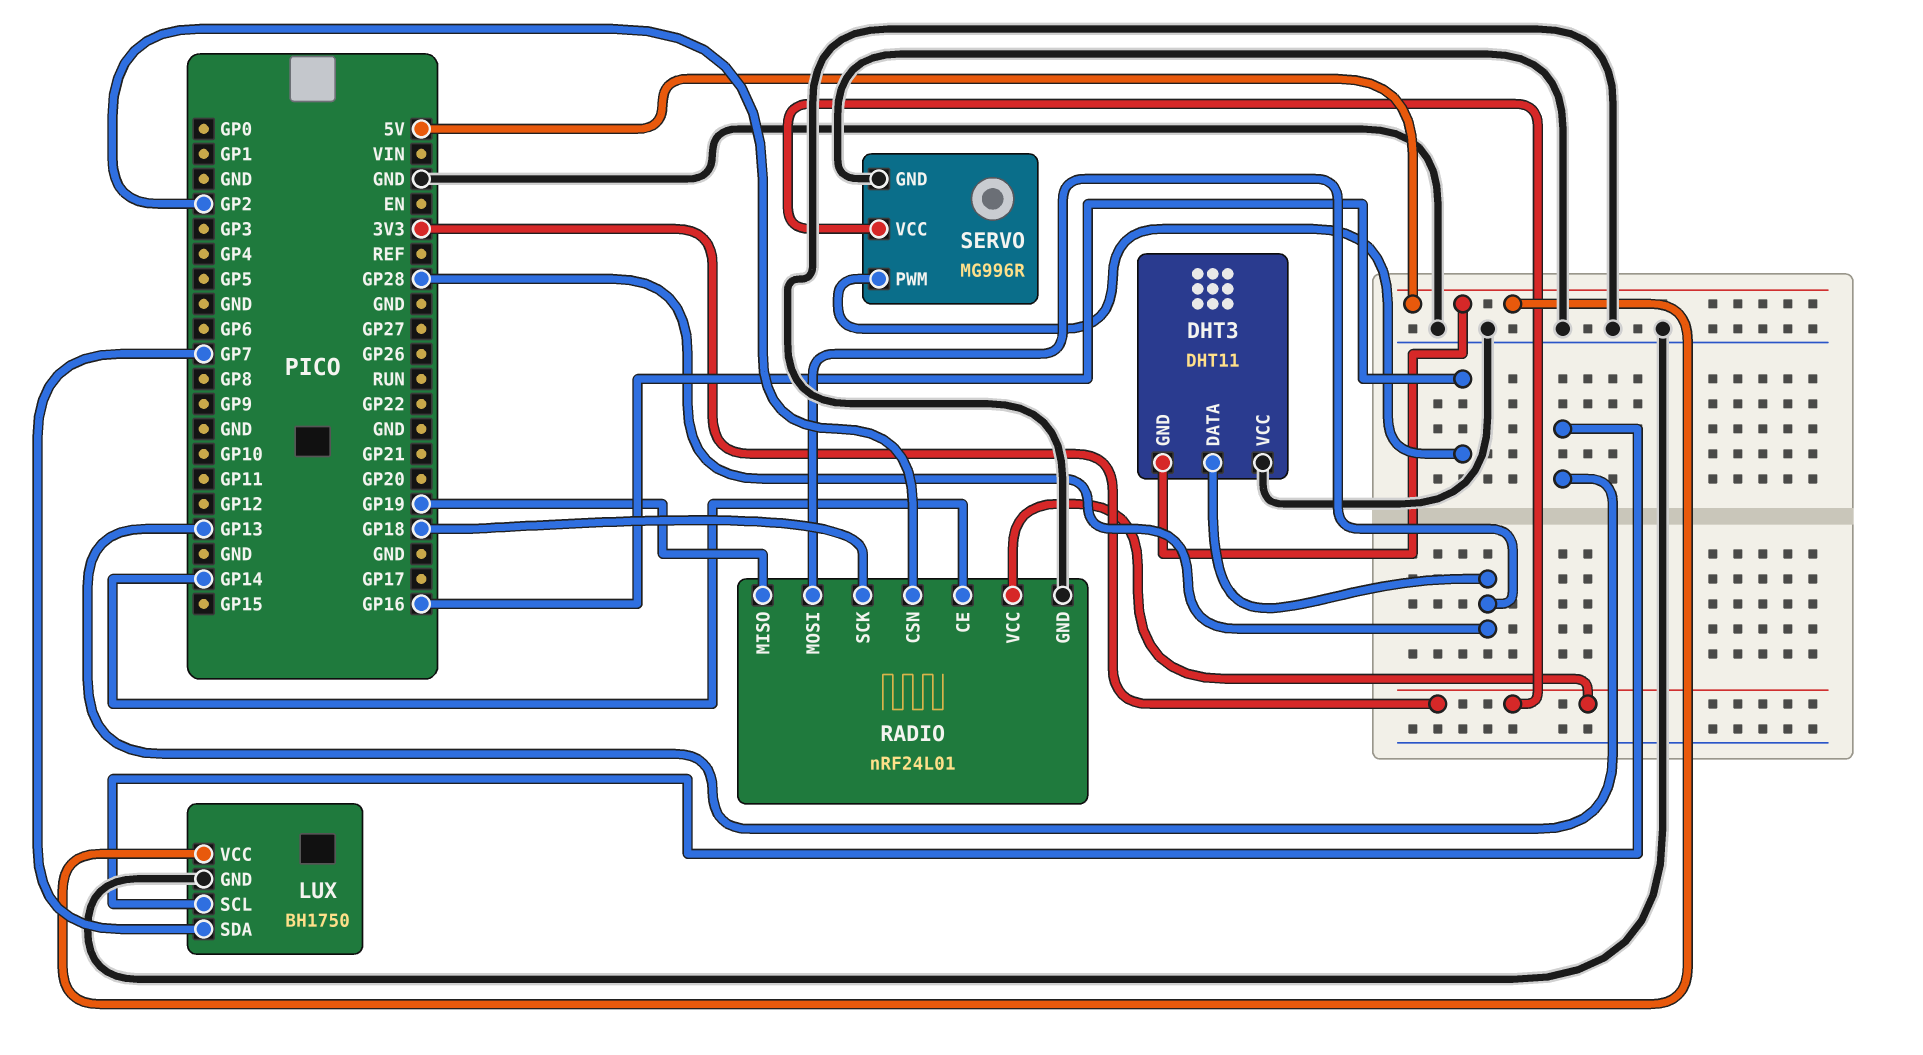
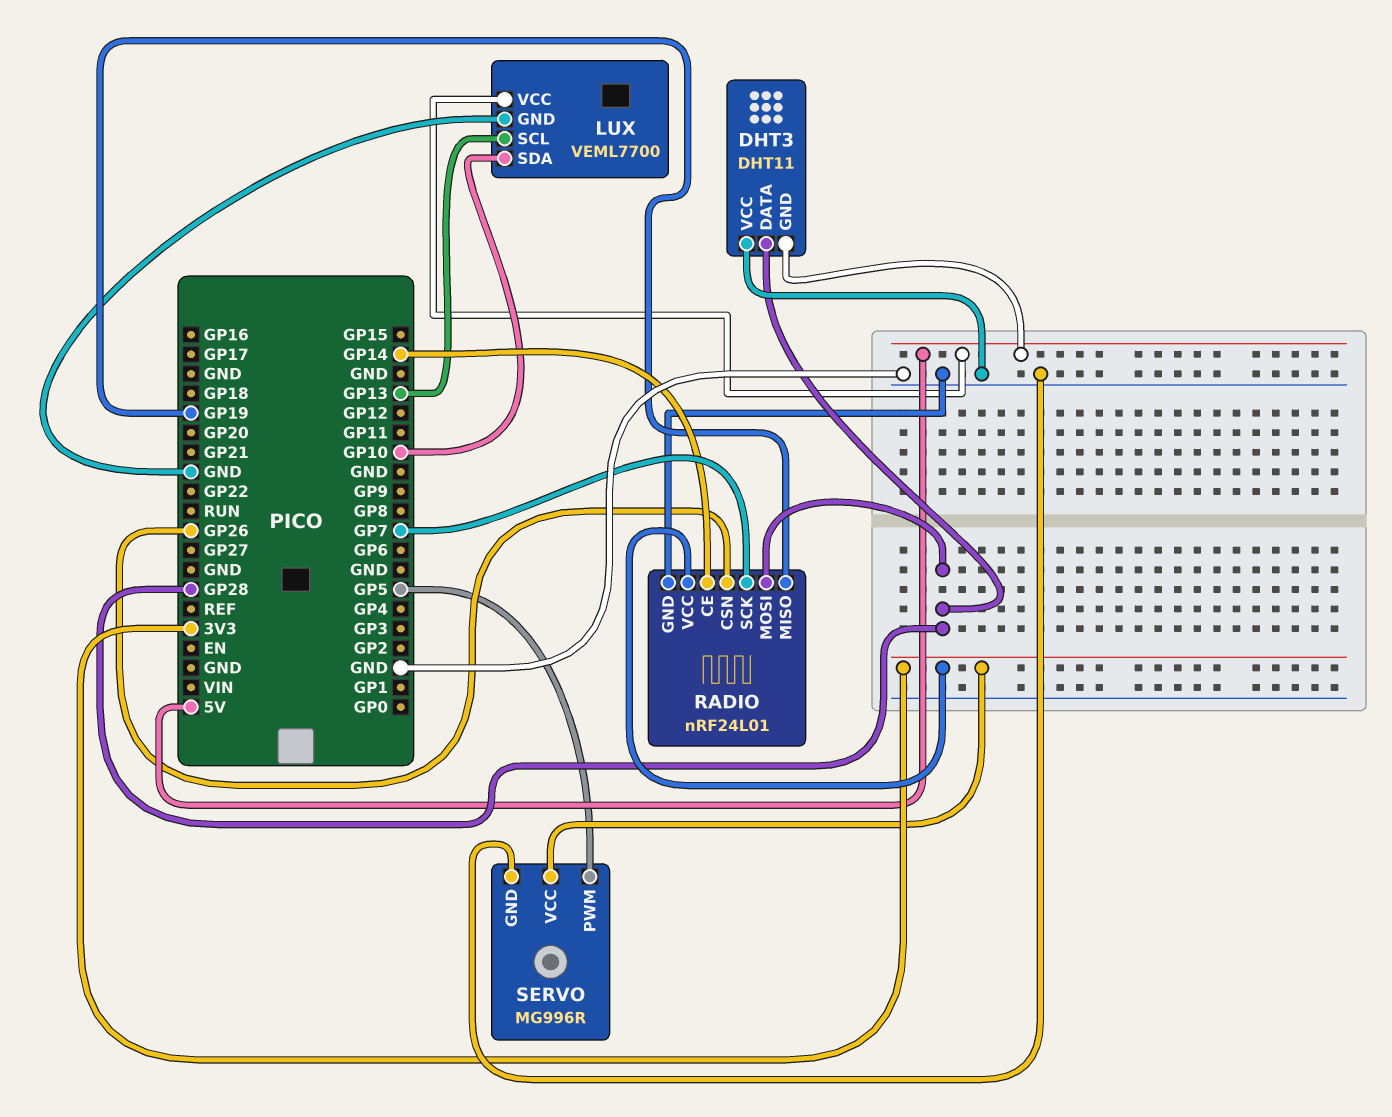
LUX: BH1750 -> VEML7700
LUX pin SDA: GP7 -> GP10
RADIO pin CSN: GP2 -> GP26
RADIO pin SCK: GP18 -> GP7
SERVO pin PWM: GP16 -> GP5

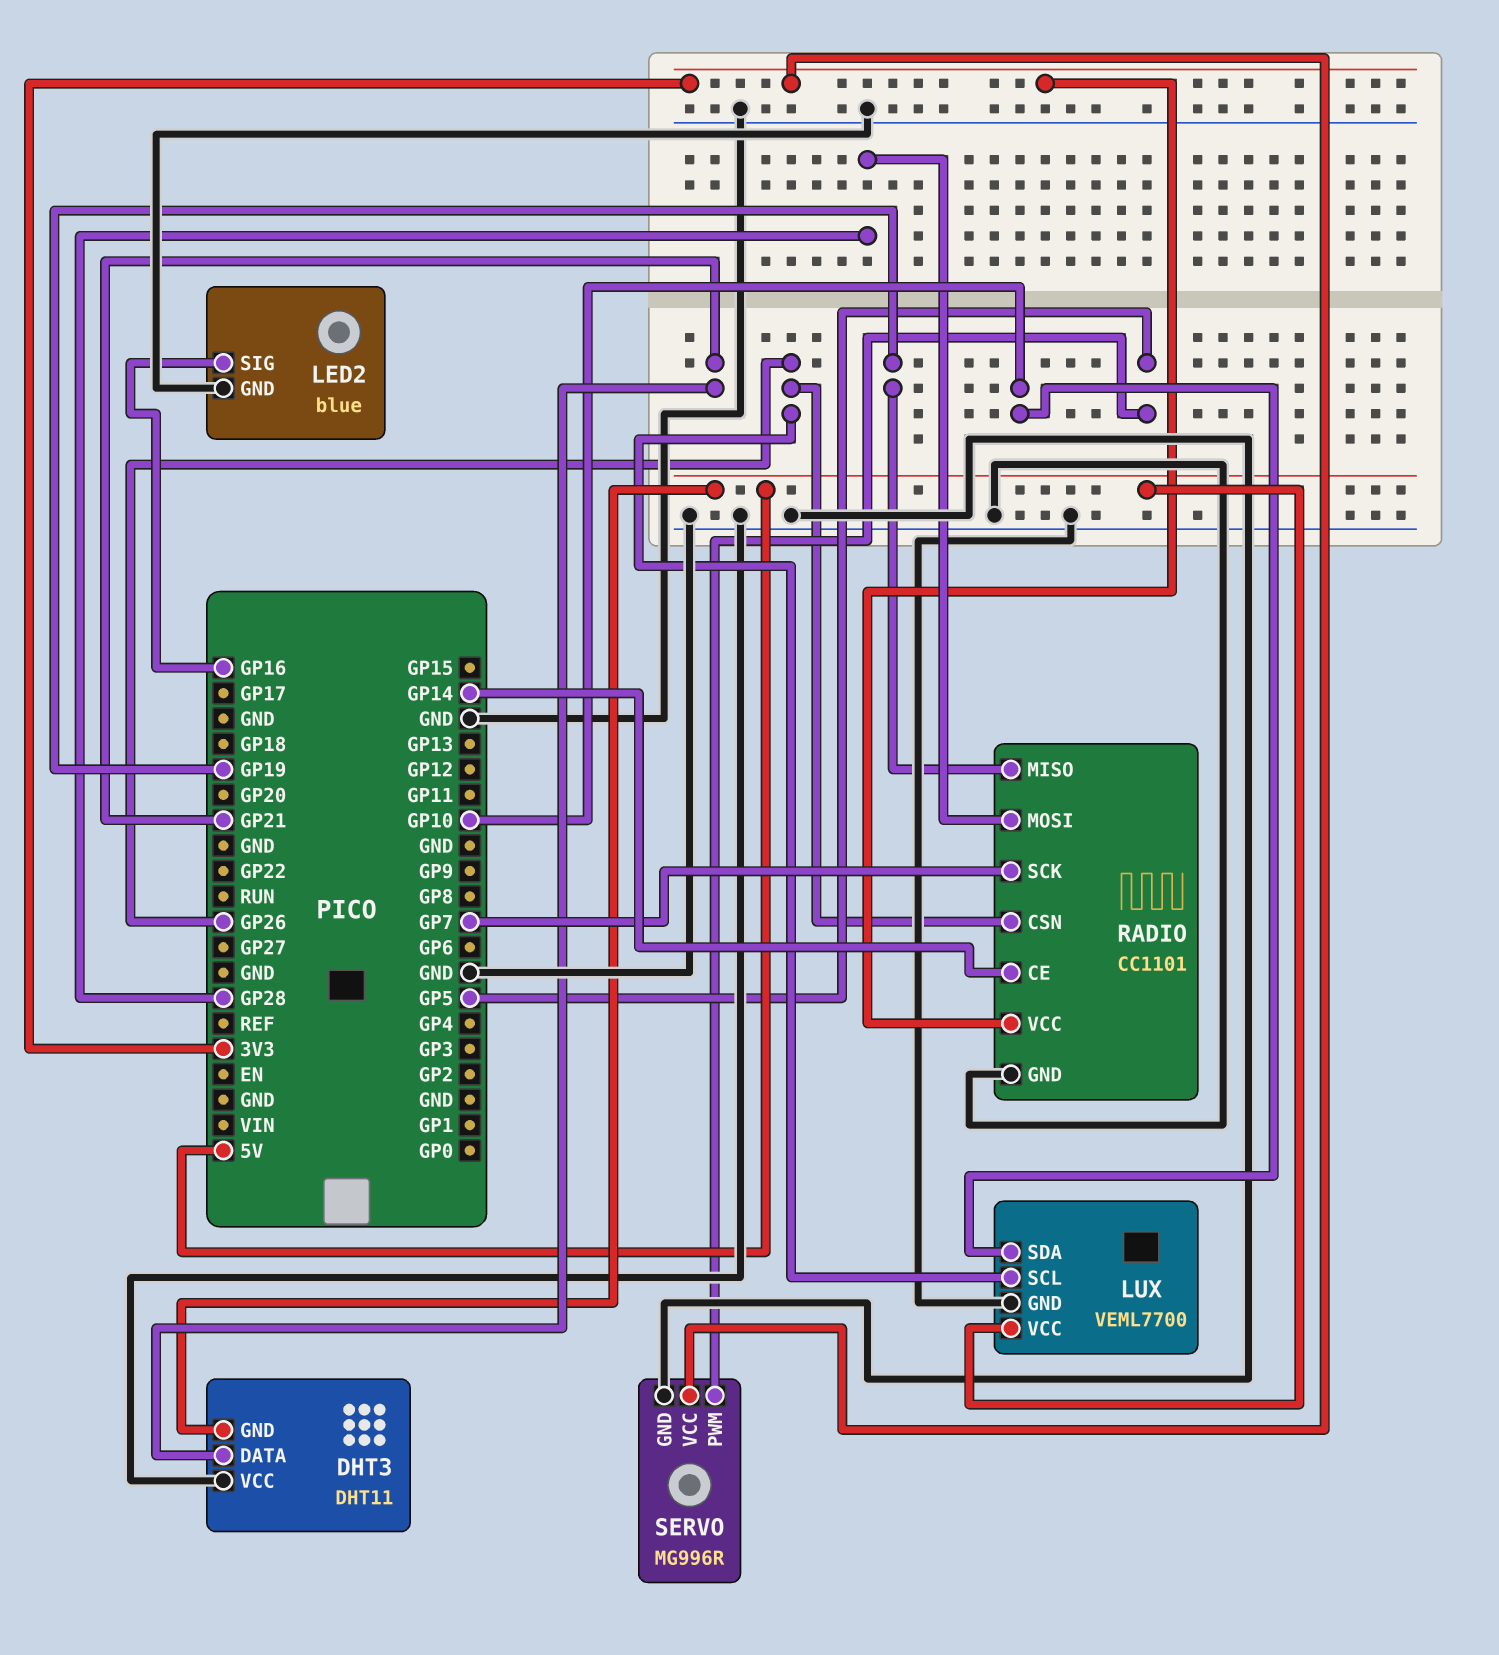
DHT3 pin DATA: GP28 -> GP21
LED2: none -> blue
LED2 pin GND: none -> GND
LED2 pin SIG: none -> GP16
LUX pin SCL: GP13 -> GP26
RADIO: nRF24L01 -> CC1101

